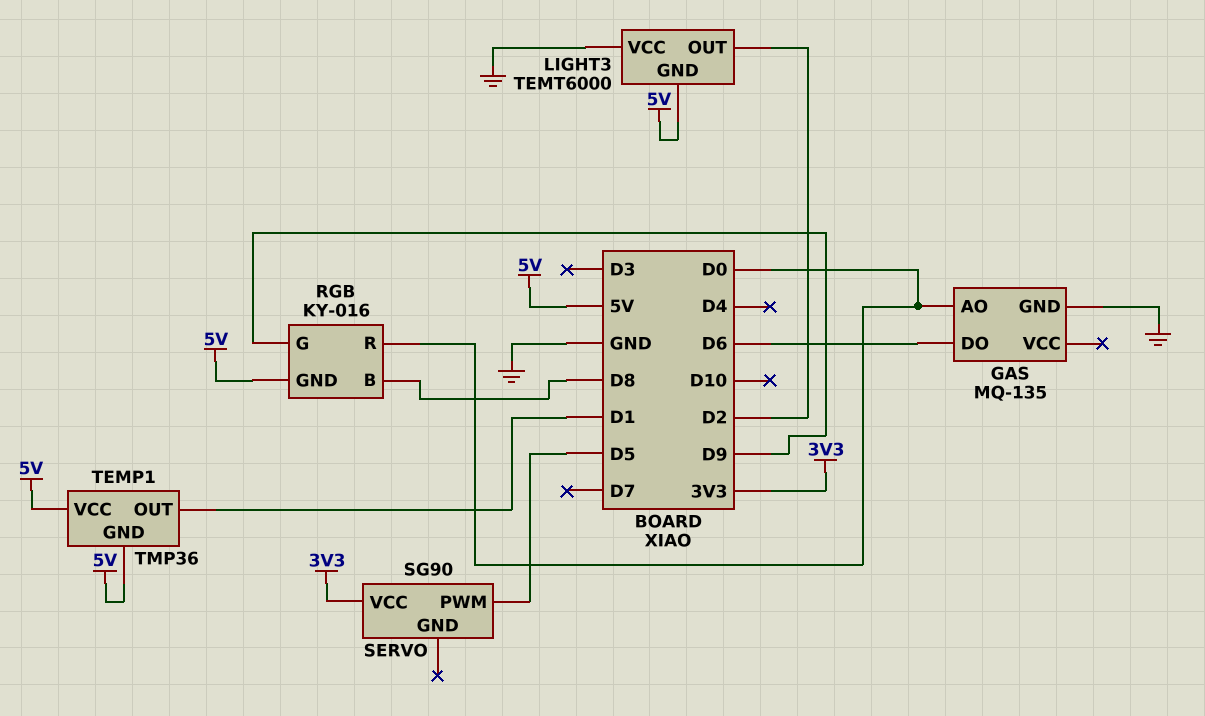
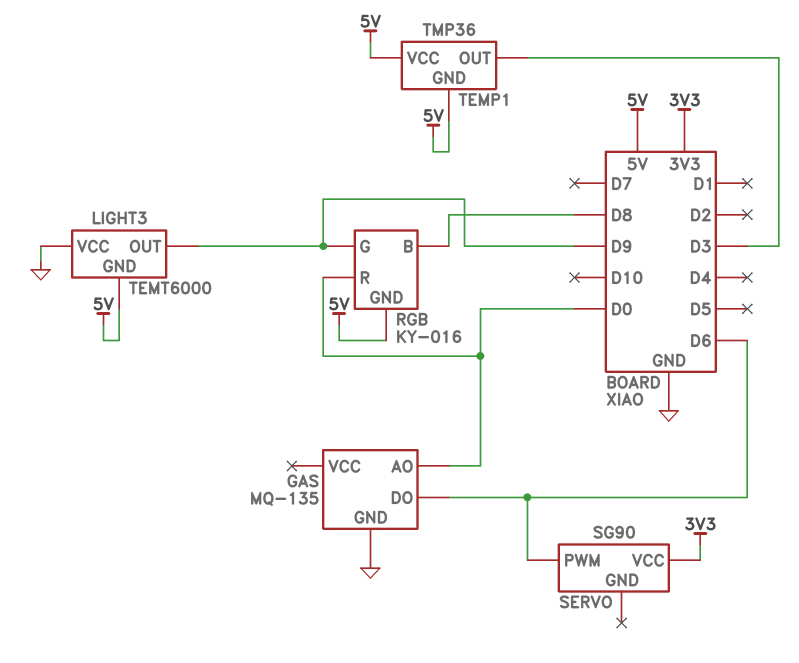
LIGHT3 pin OUT: D2 -> D9
SERVO pin PWM: D5 -> D6
TEMP1 pin OUT: D1 -> D3

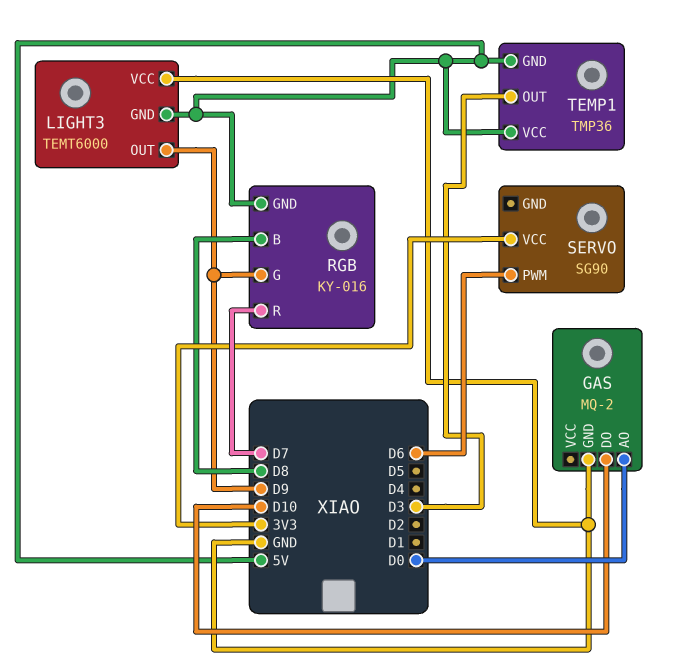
GAS: MQ-135 -> MQ-2
GAS pin DO: D6 -> D10
RGB pin R: D0 -> D7

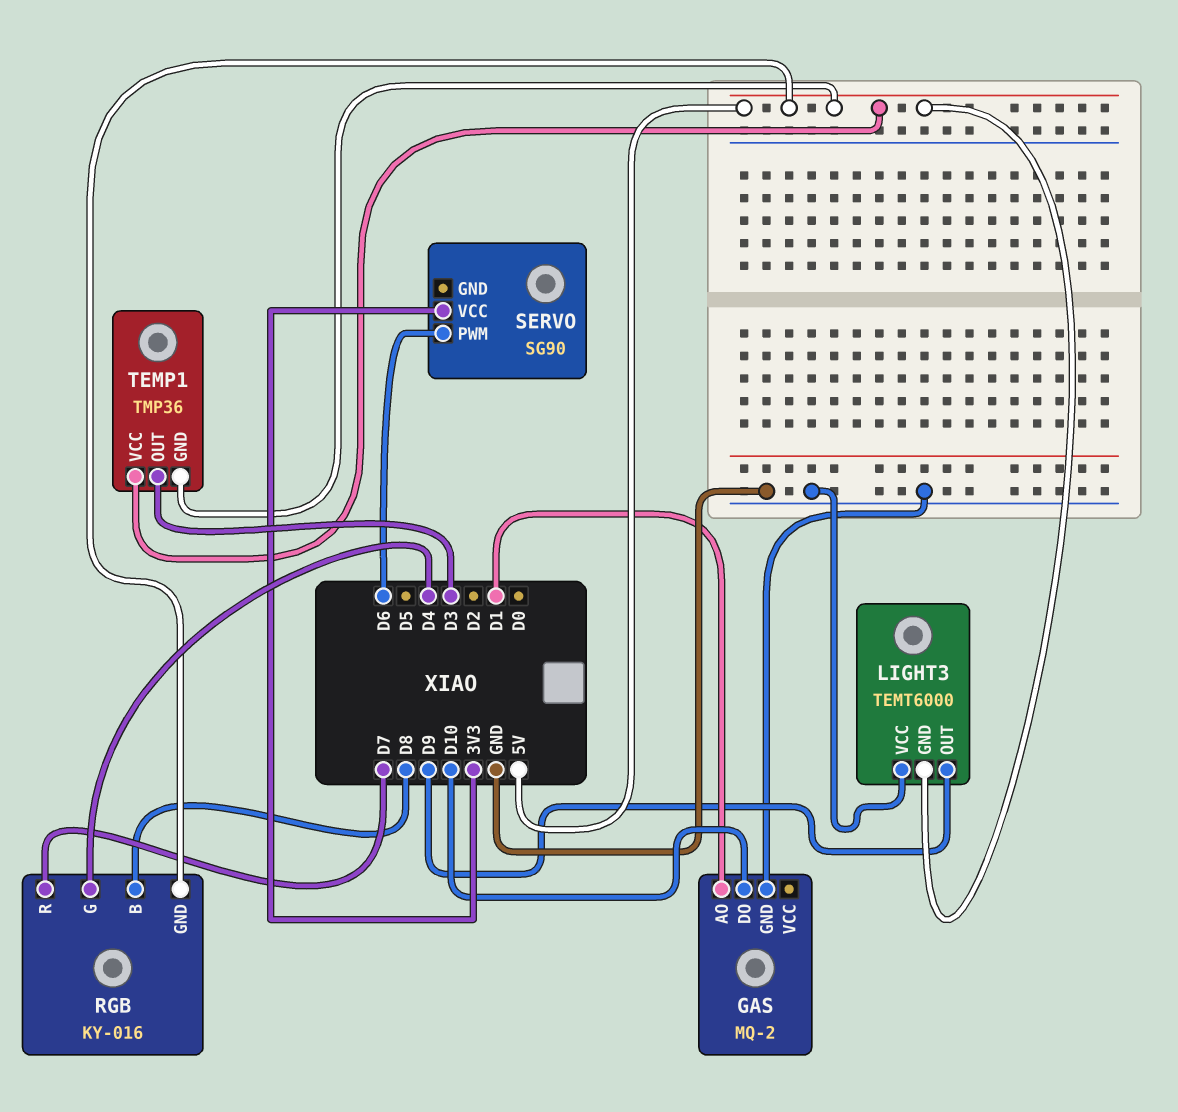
GAS pin AO: D0 -> D1
RGB pin G: D9 -> D4

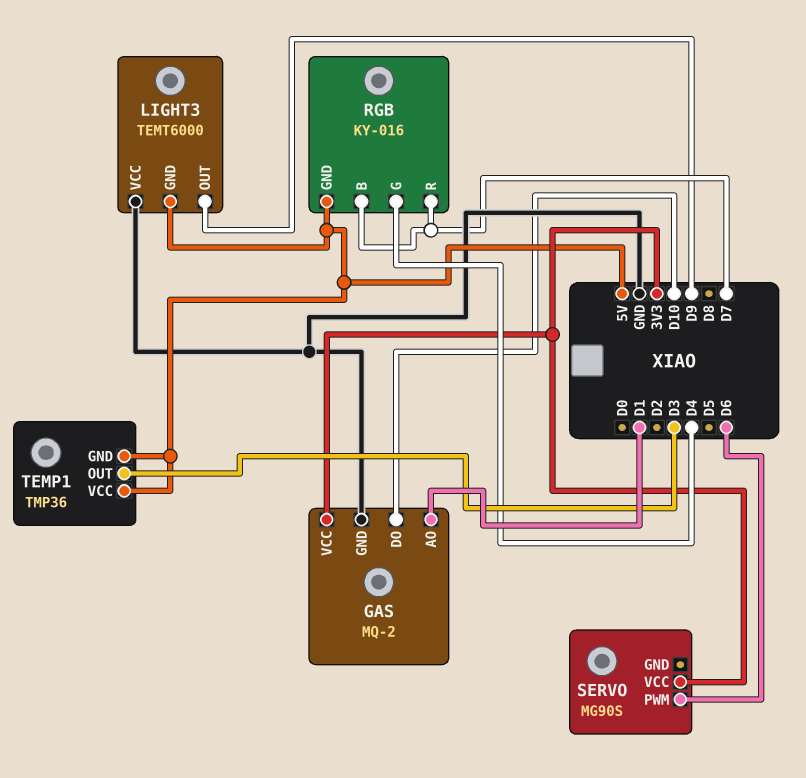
GAS pin VCC: none -> 3V3
RGB pin B: D8 -> D7
SERVO: SG90 -> MG90S

